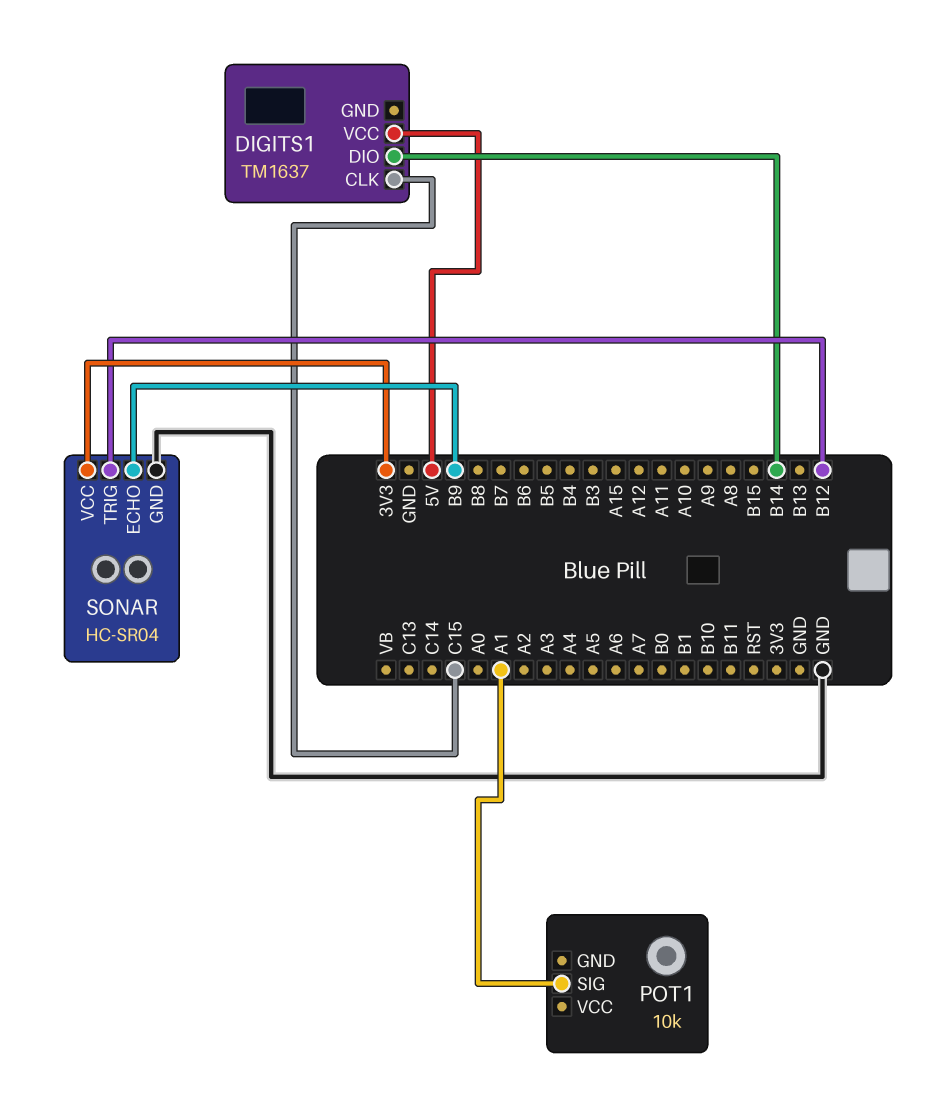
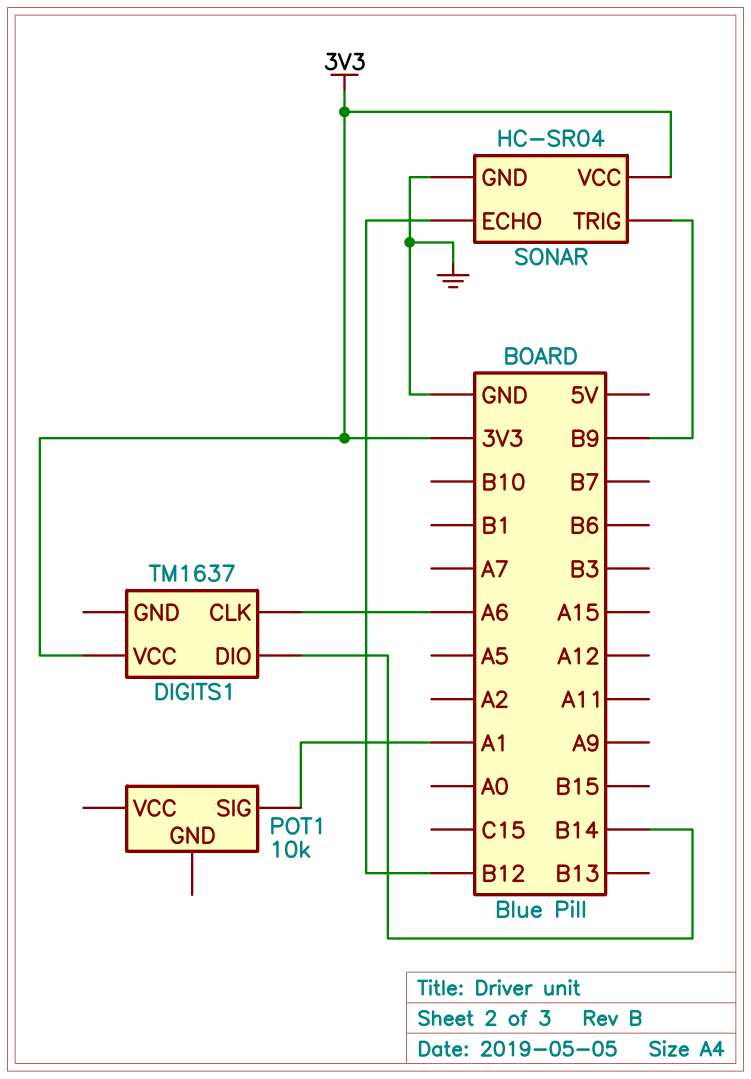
DIGITS1 pin CLK: C15 -> A6
DIGITS1 pin VCC: 5V -> 3V3
SONAR pin ECHO: B9 -> B12
SONAR pin TRIG: B12 -> B9

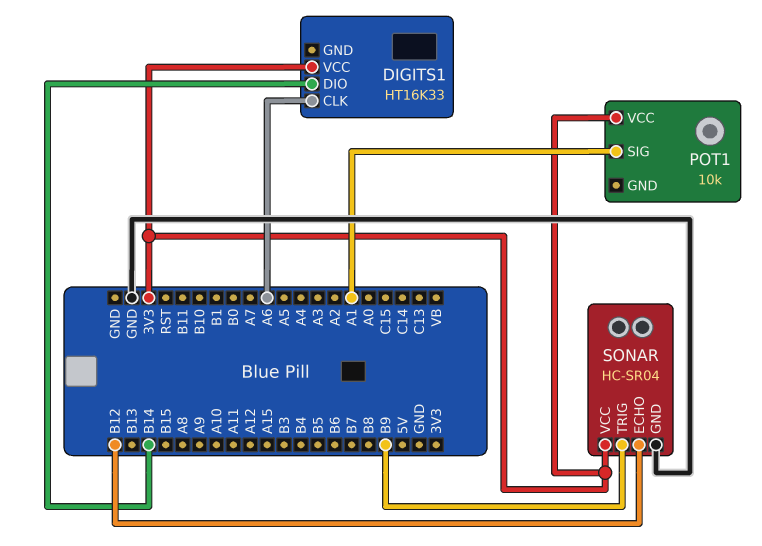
DIGITS1: TM1637 -> HT16K33
POT1 pin VCC: none -> 3V3

